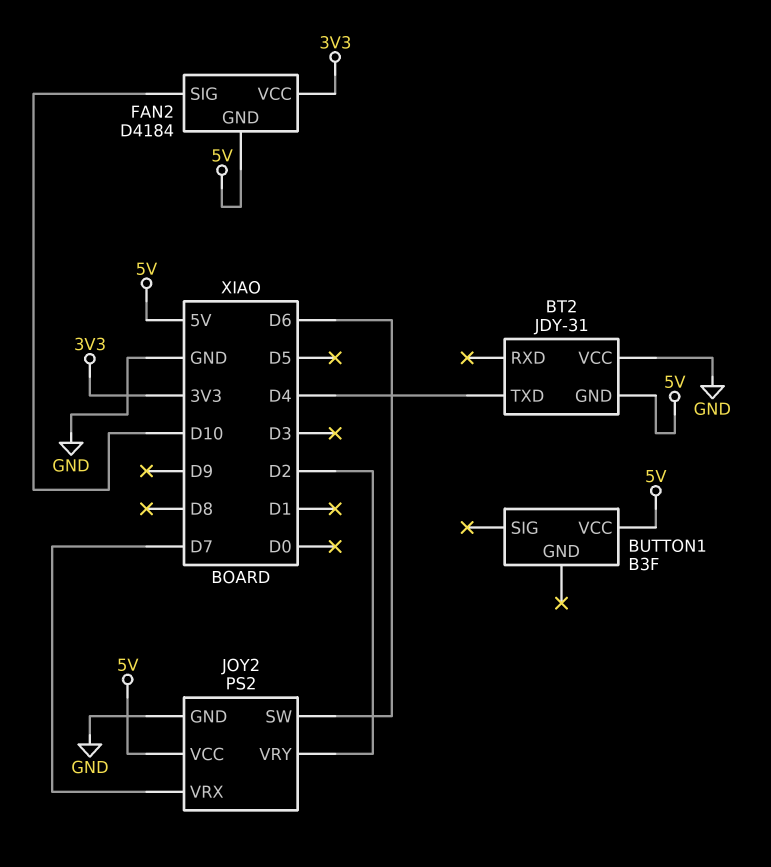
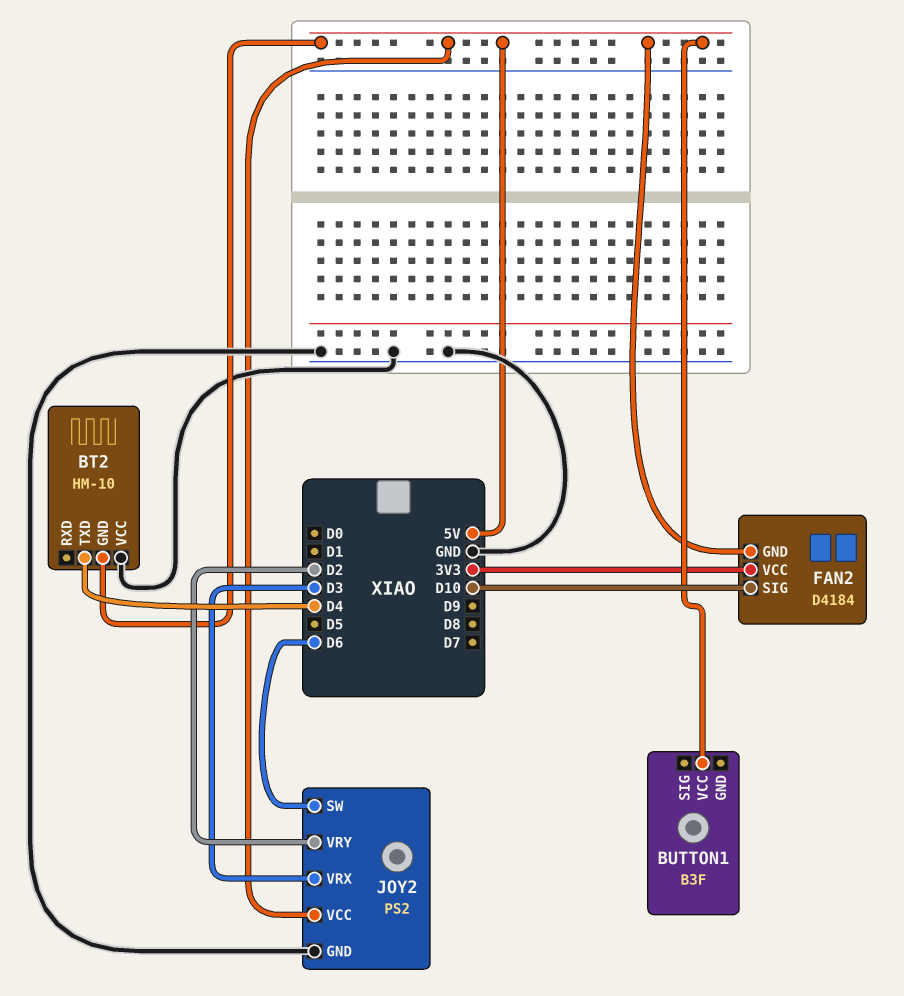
BT2: JDY-31 -> HM-10
JOY2 pin VRX: D7 -> D3

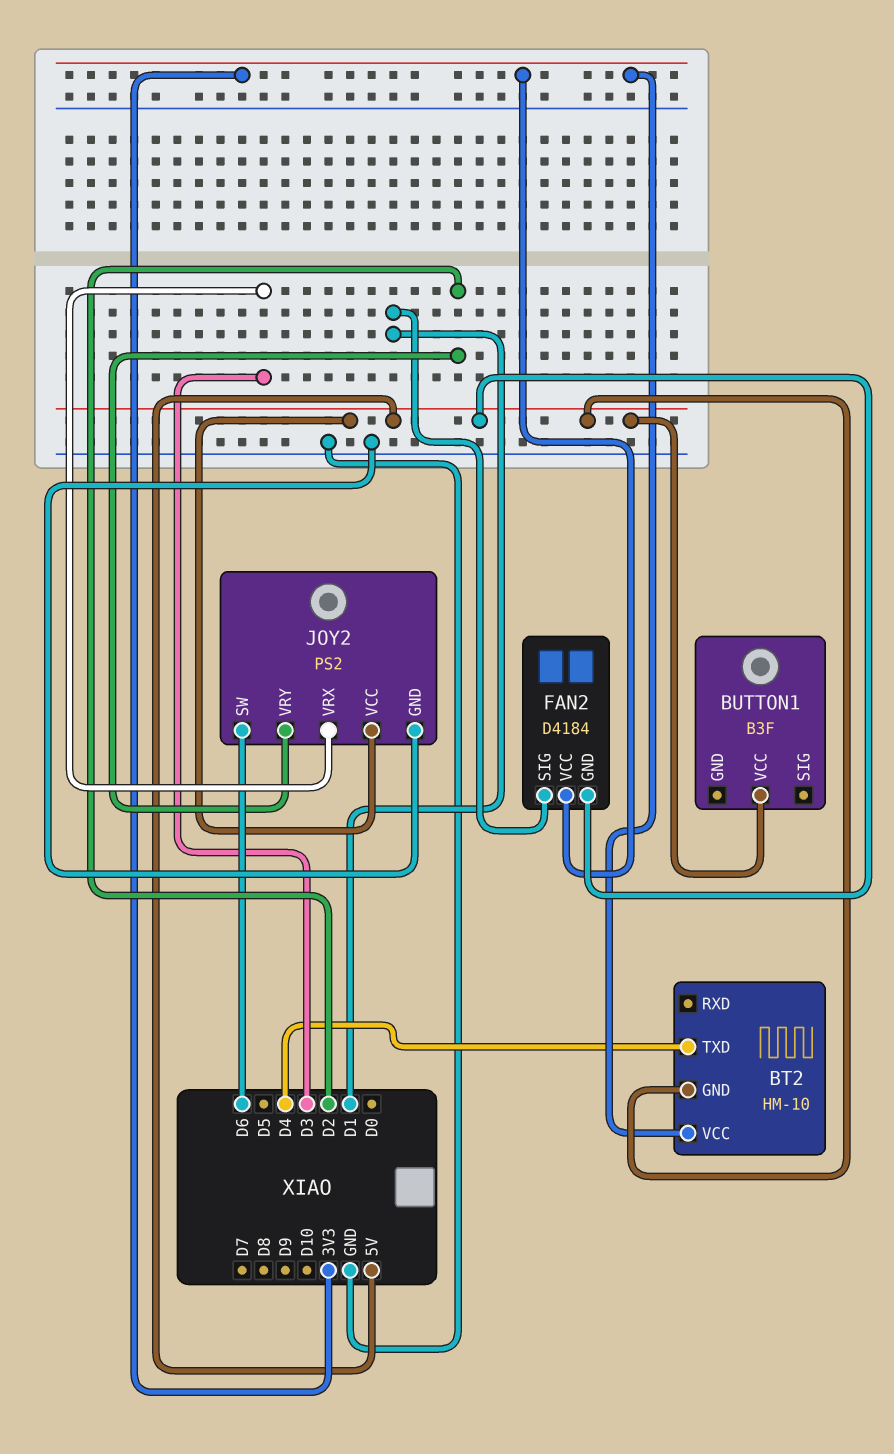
BT2 pin VCC: GND -> 3V3
FAN2 pin SIG: D10 -> D1

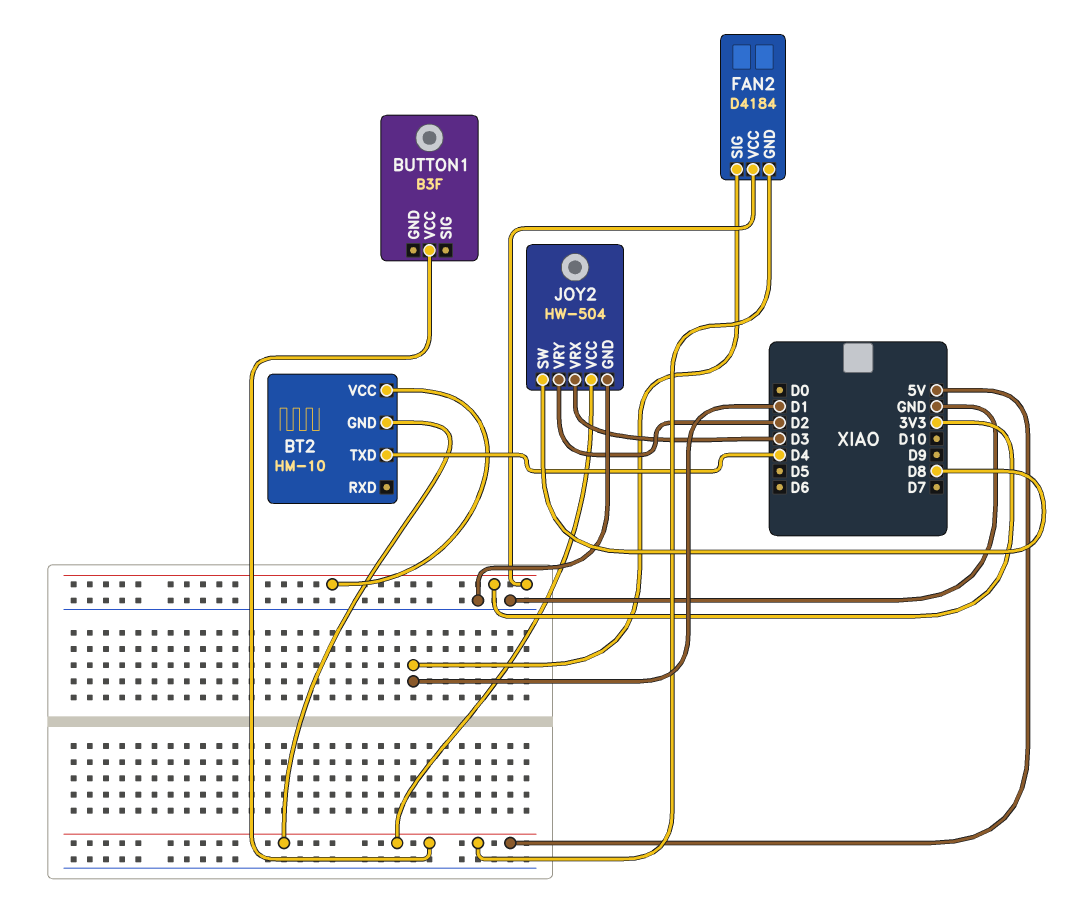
JOY2: PS2 -> HW-504
JOY2 pin SW: D6 -> D8

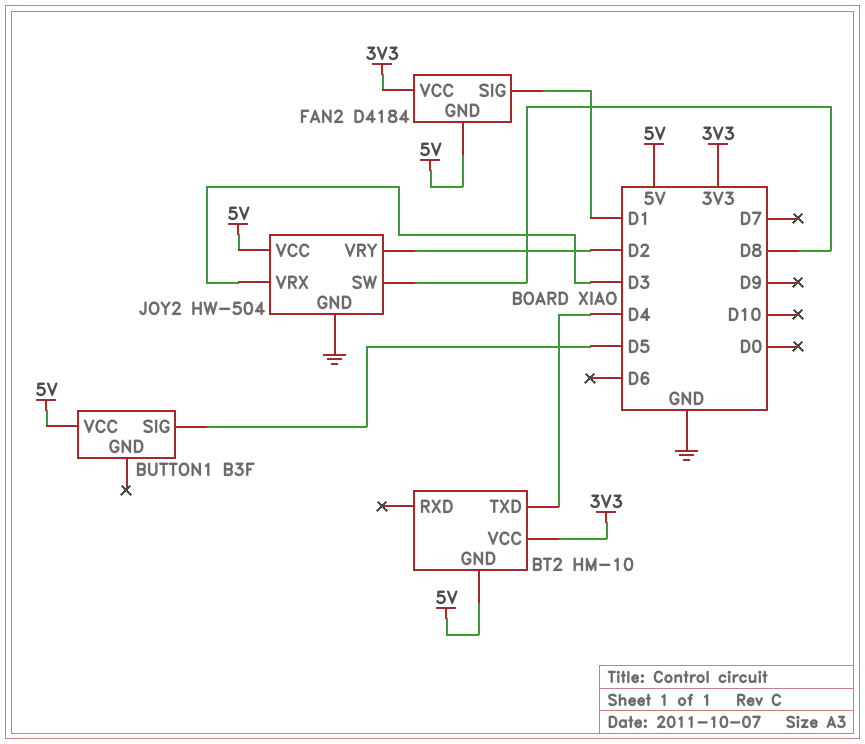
BUTTON1 pin SIG: none -> D5

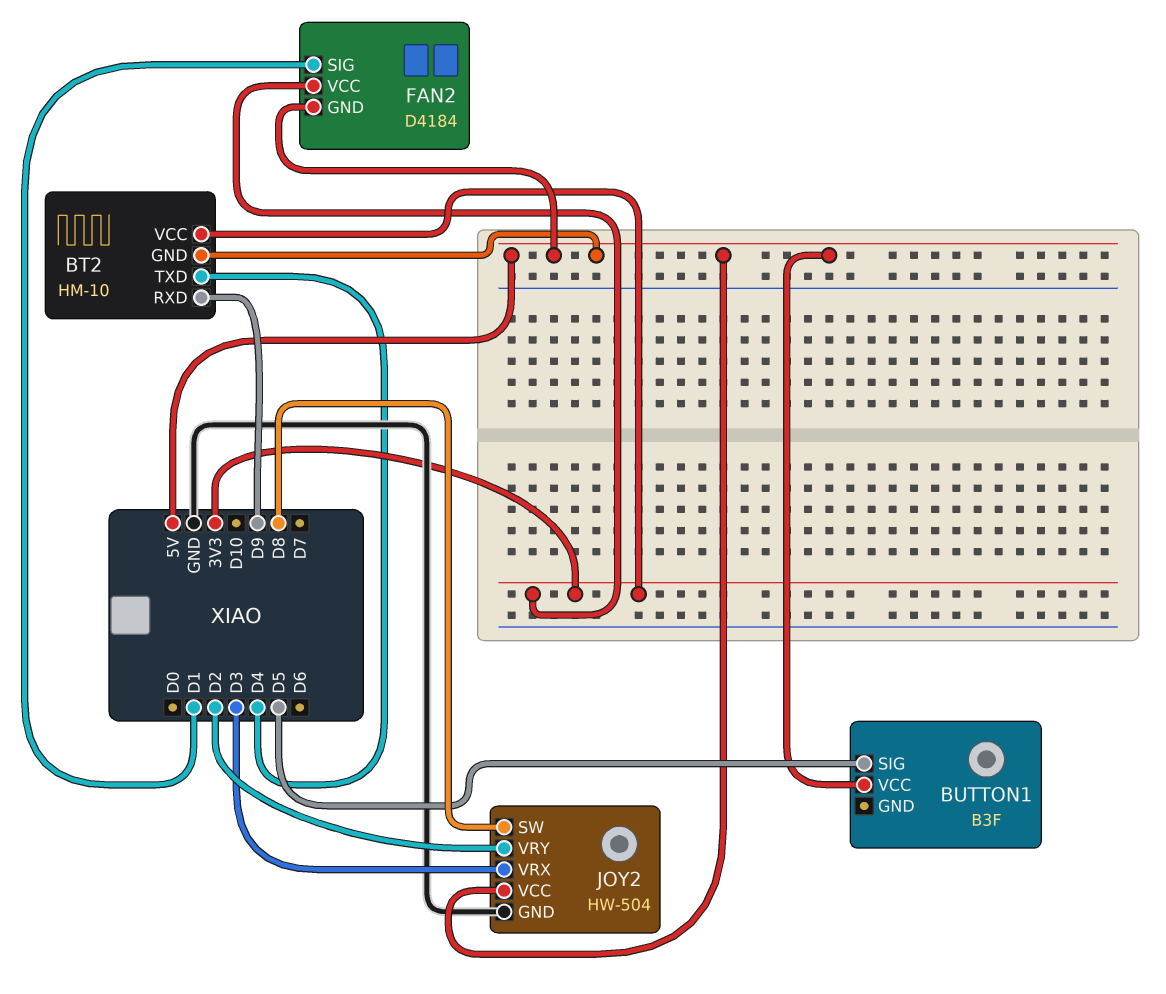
BT2 pin RXD: none -> D9

